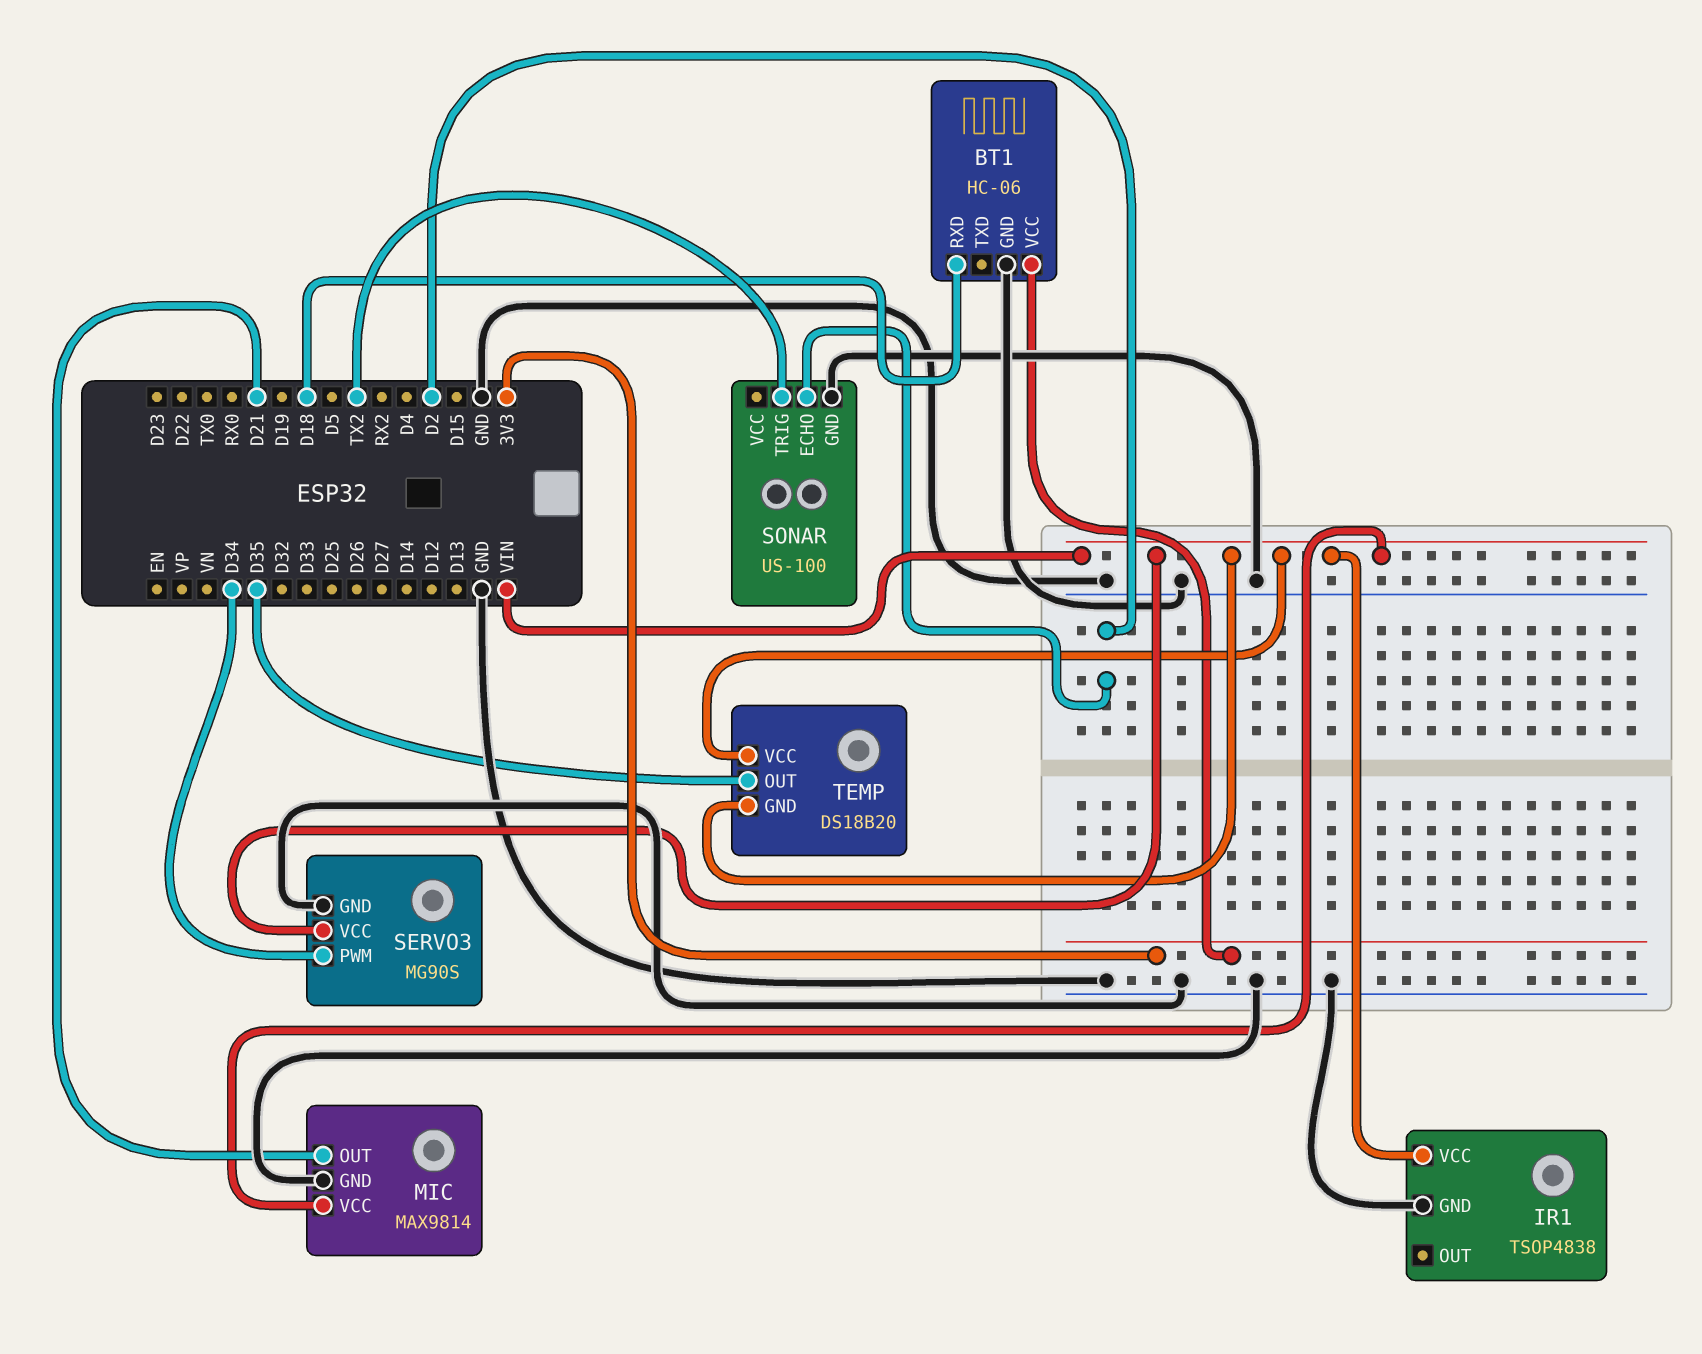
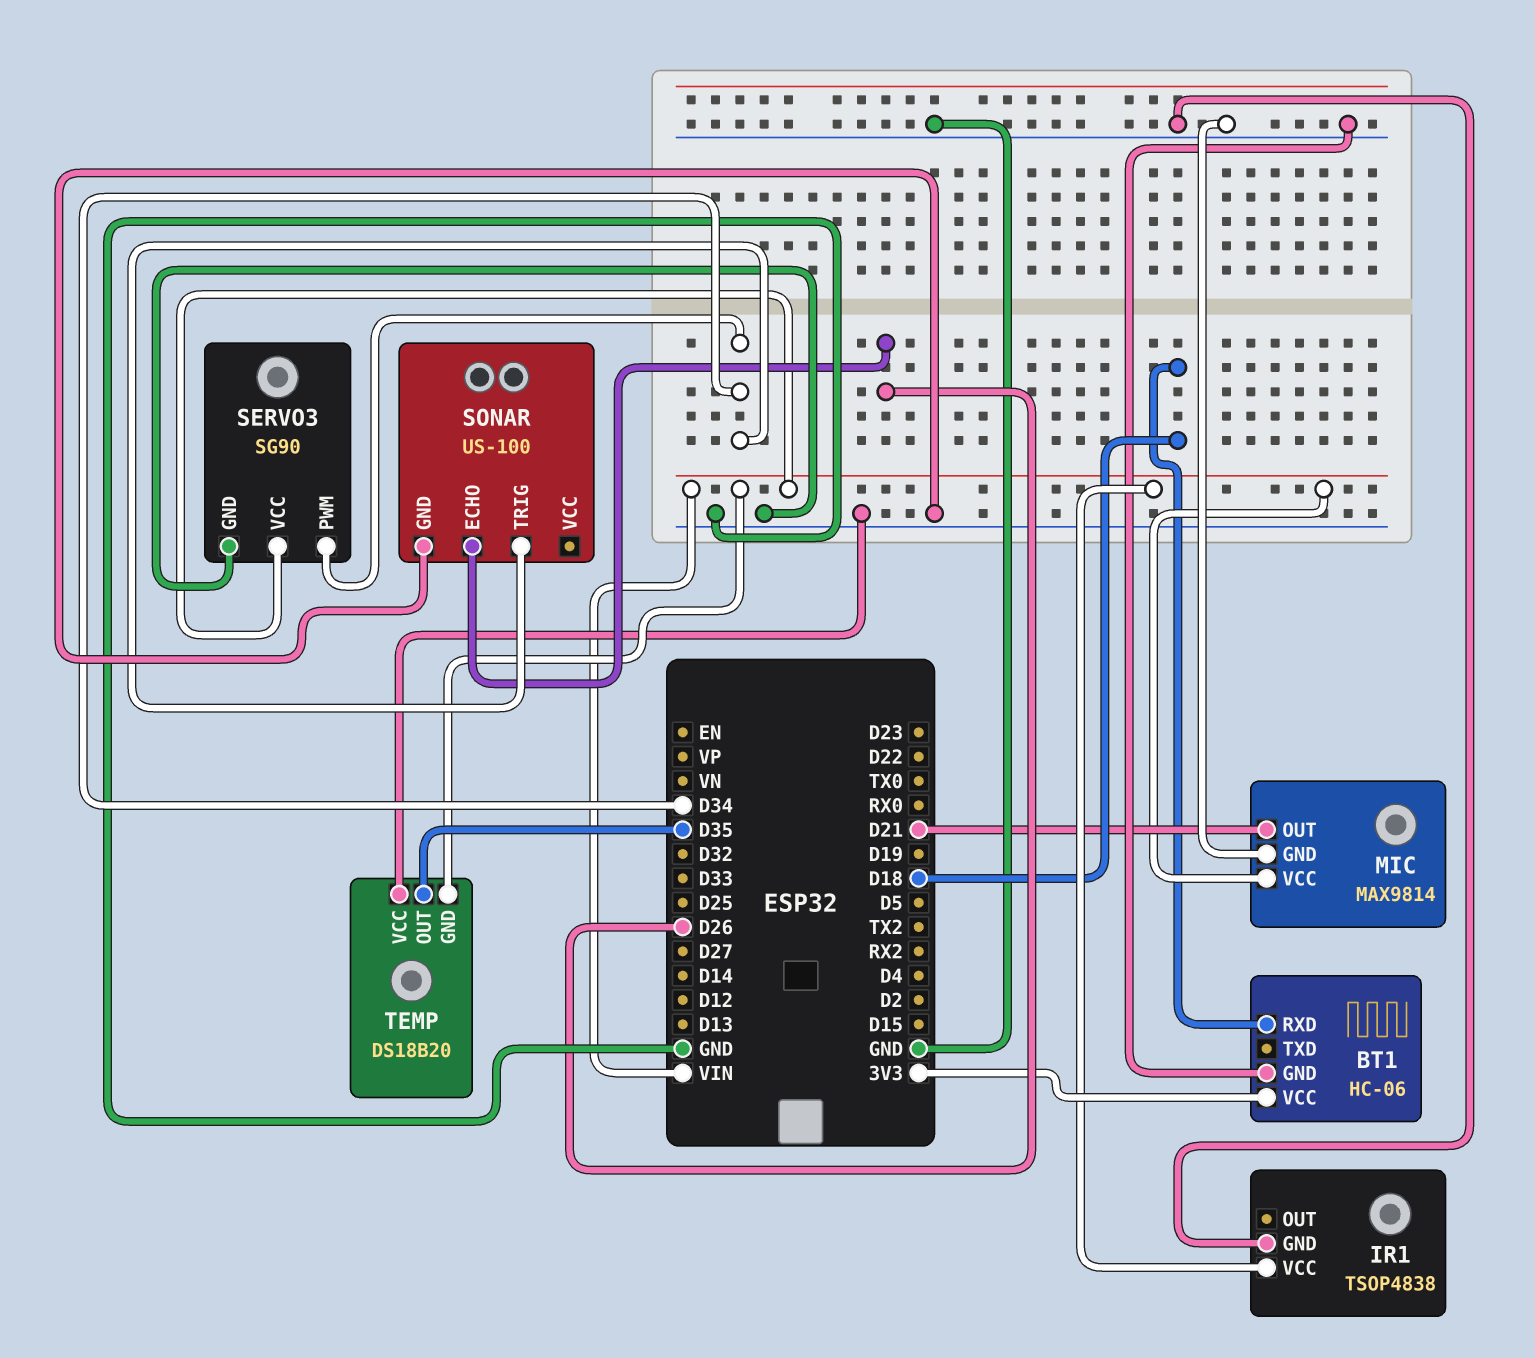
SERVO3: MG90S -> SG90
SONAR pin ECHO: D2 -> D26
SONAR pin TRIG: TX2 -> D34
TEMP pin VCC: VIN -> GND

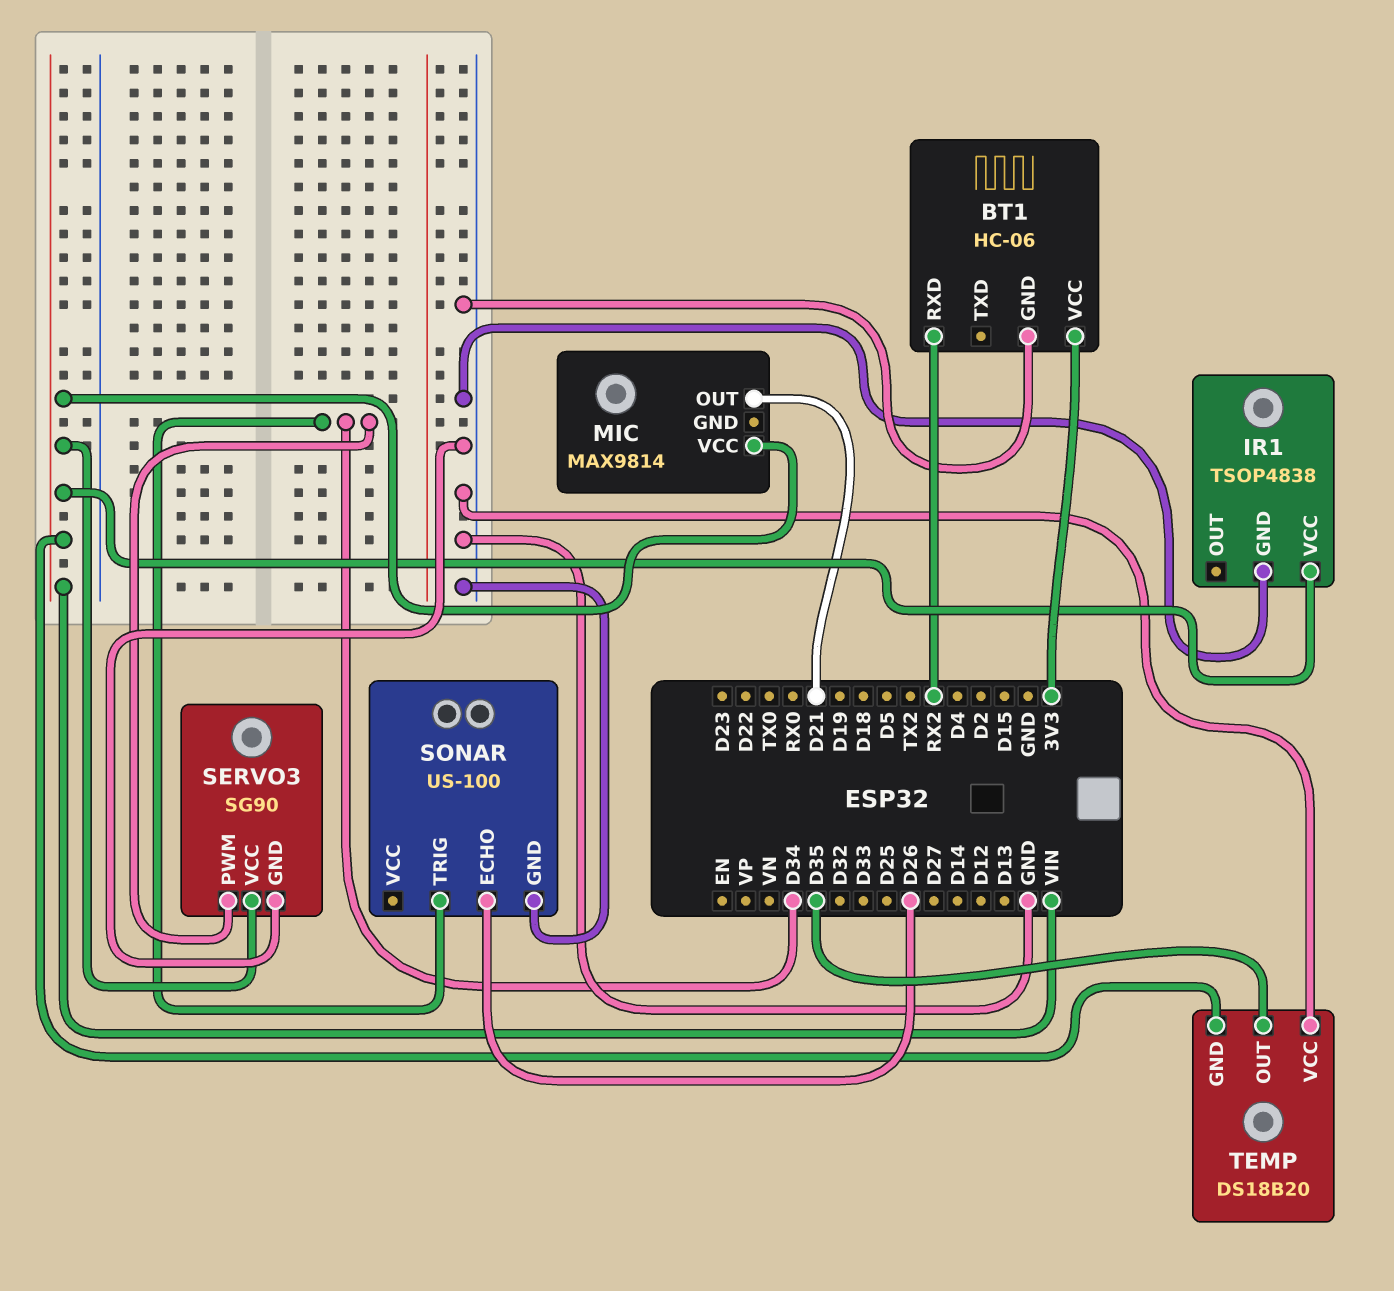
BT1 pin RXD: D18 -> RX2
MIC pin GND: GND -> none

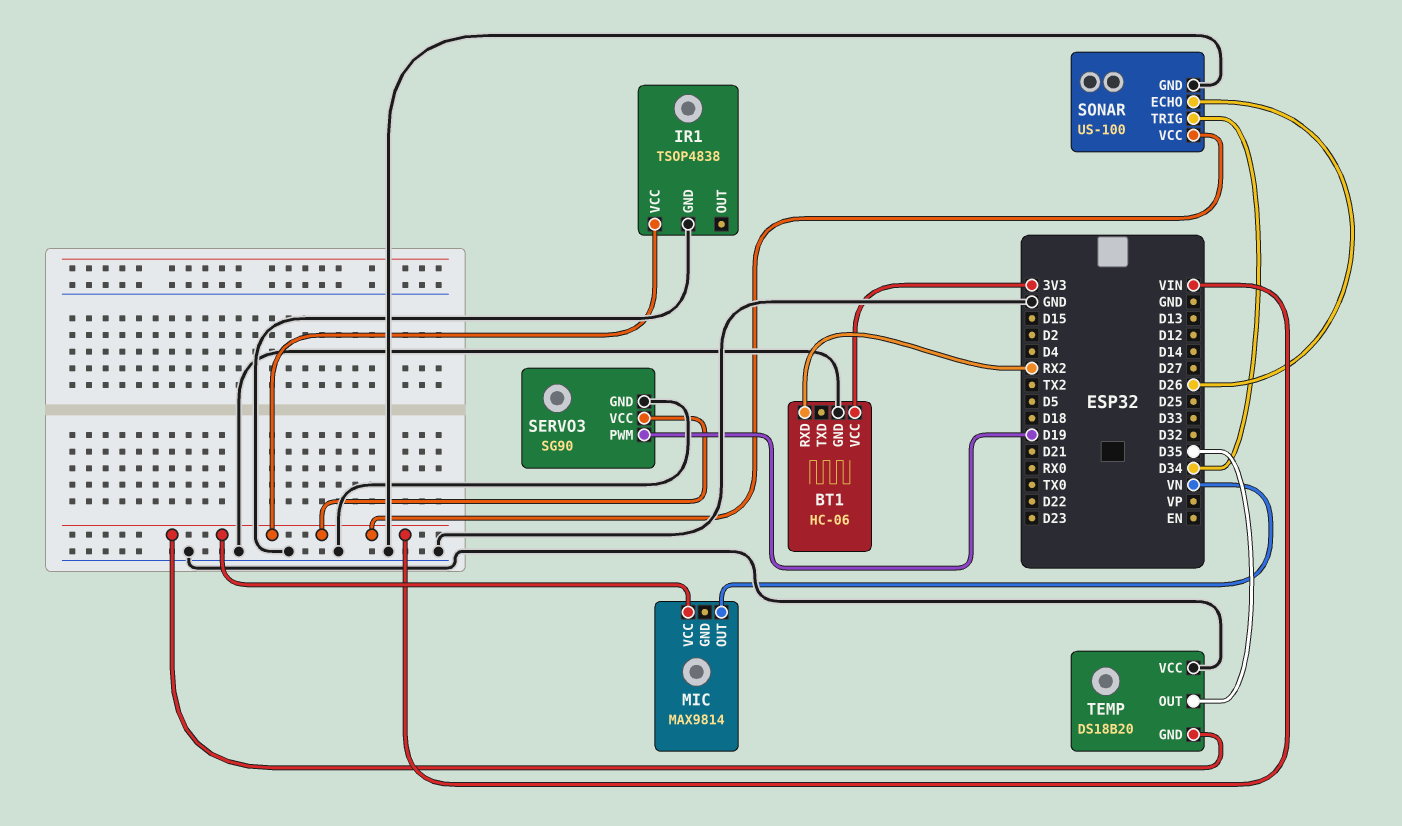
MIC pin OUT: D21 -> VN
SERVO3 pin PWM: D34 -> D19
SONAR pin VCC: none -> VIN

